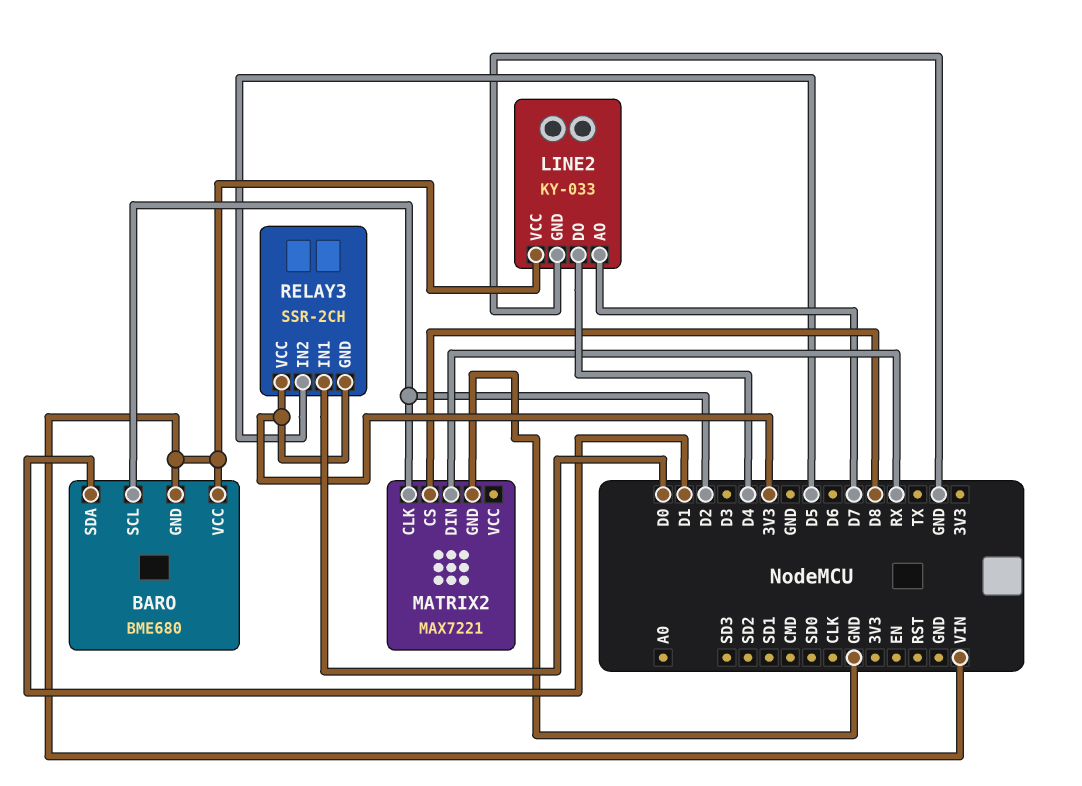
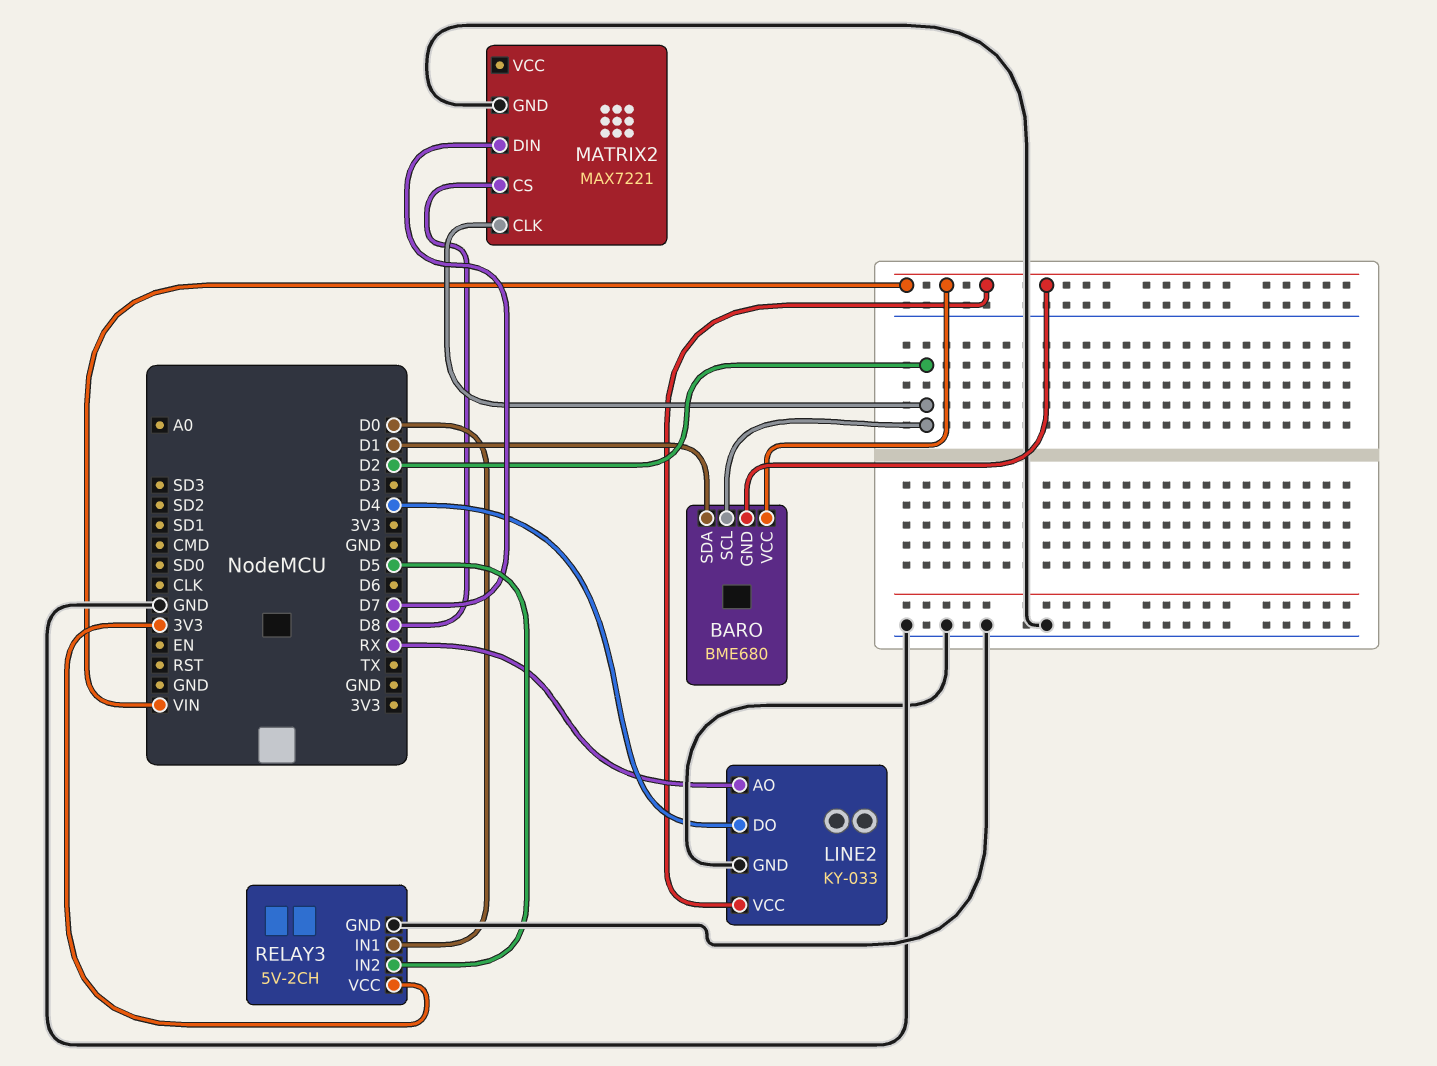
LINE2 pin AO: D7 -> RX
MATRIX2 pin DIN: RX -> D7
RELAY3: SSR-2CH -> 5V-2CH
RELAY3 pin GND: 3V3 -> GND

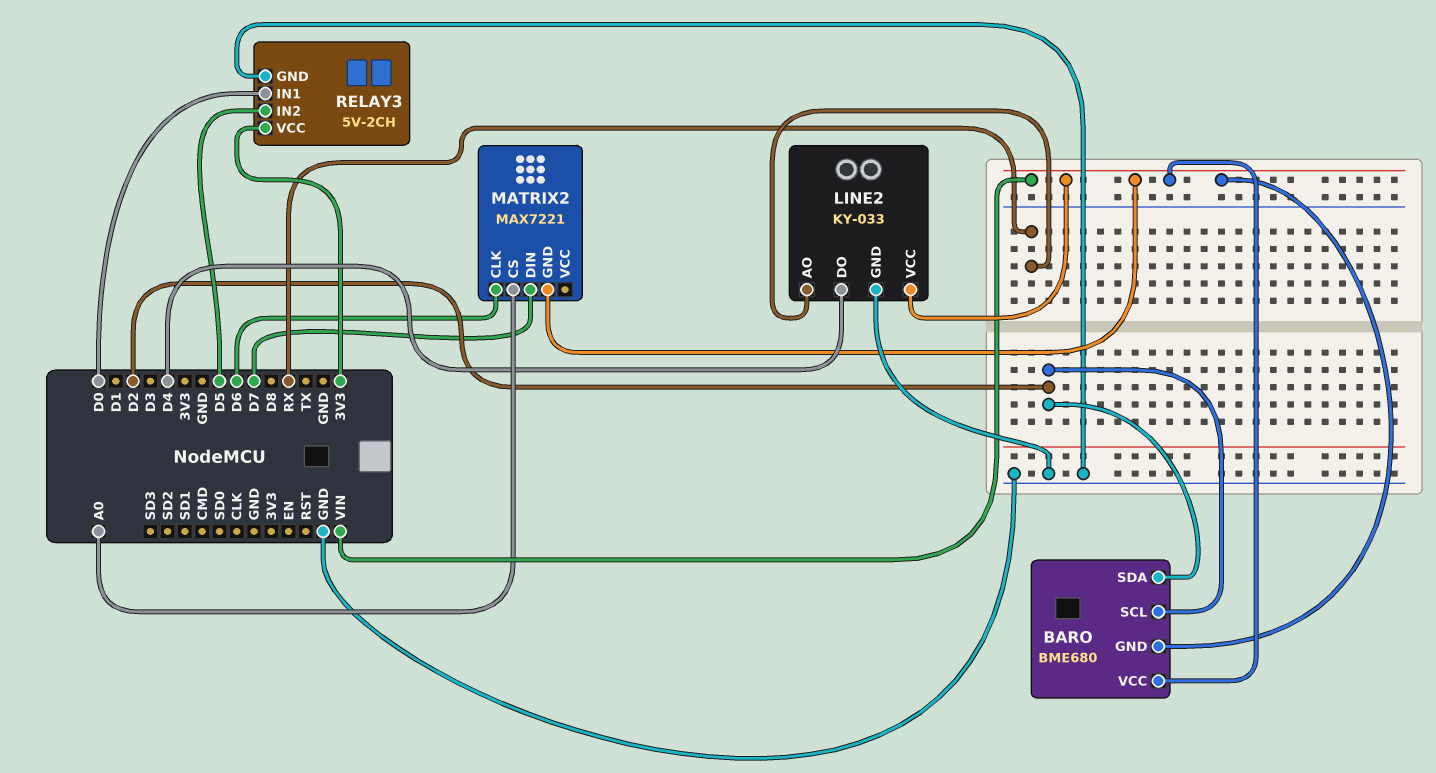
BARO pin SDA: D1 -> D2
MATRIX2 pin CLK: D2 -> D6
MATRIX2 pin CS: D8 -> A0
MATRIX2 pin GND: GND -> VIN

